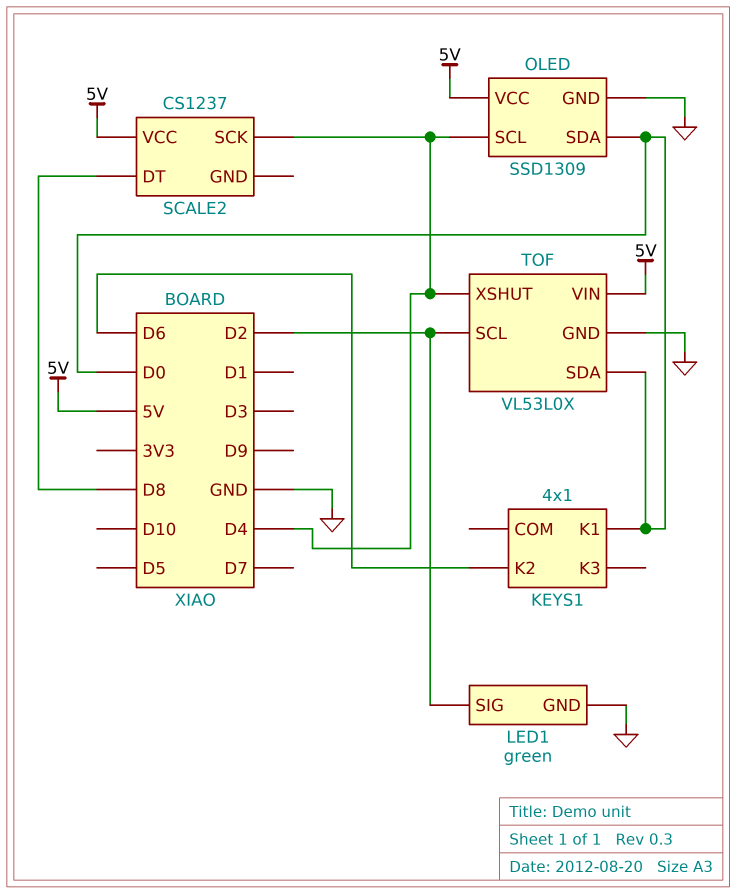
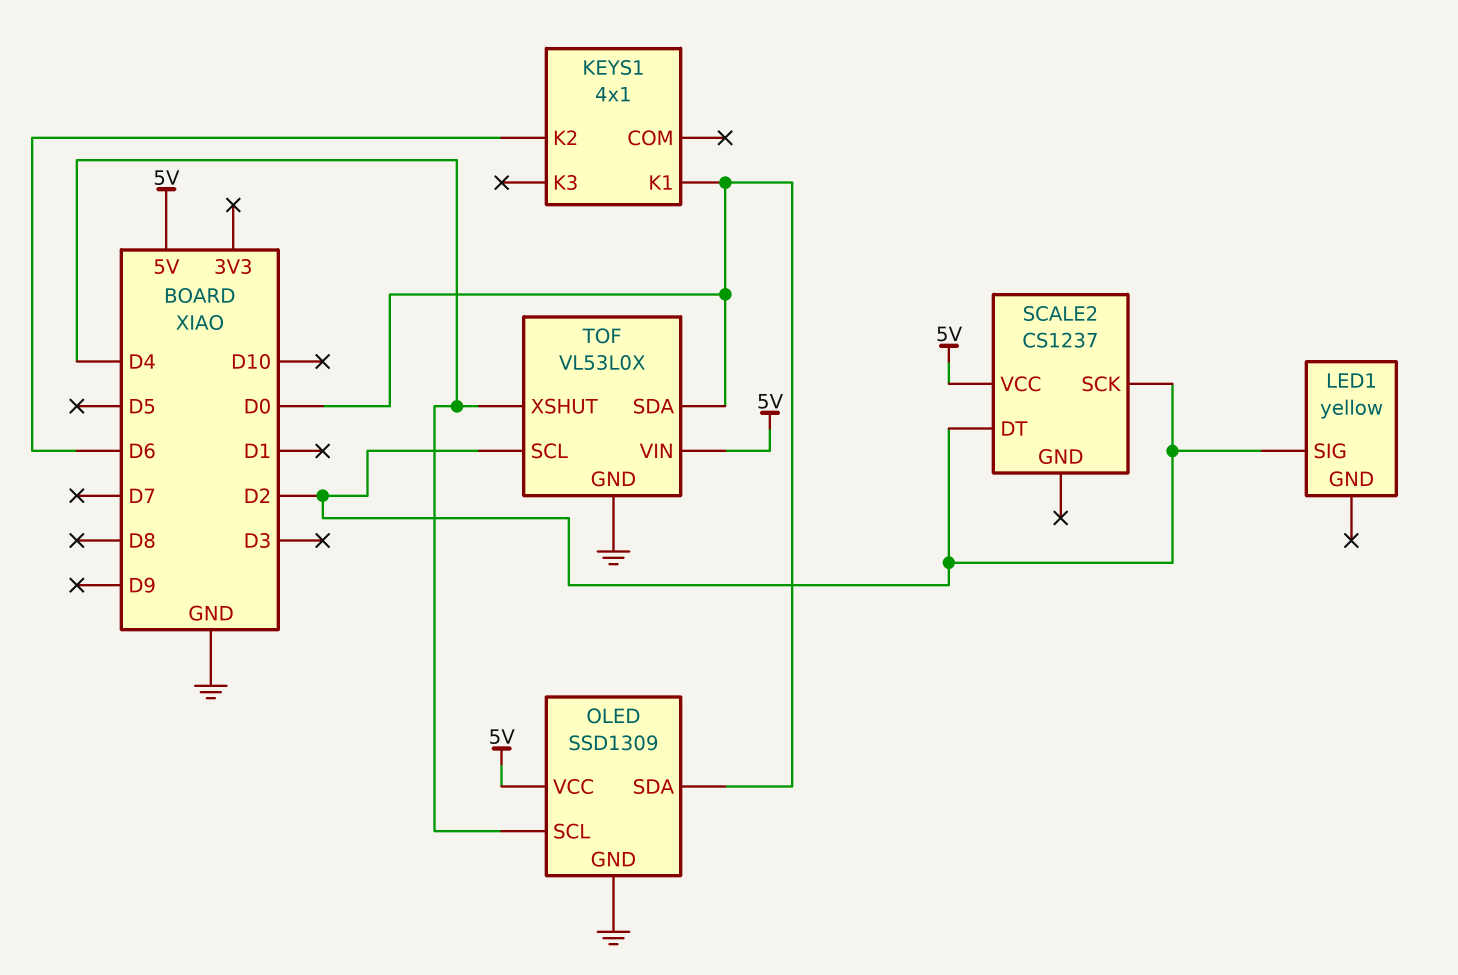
LED1: green -> yellow
LED1 pin GND: GND -> none
SCALE2 pin DT: D8 -> D2
SCALE2 pin SCK: D4 -> D2

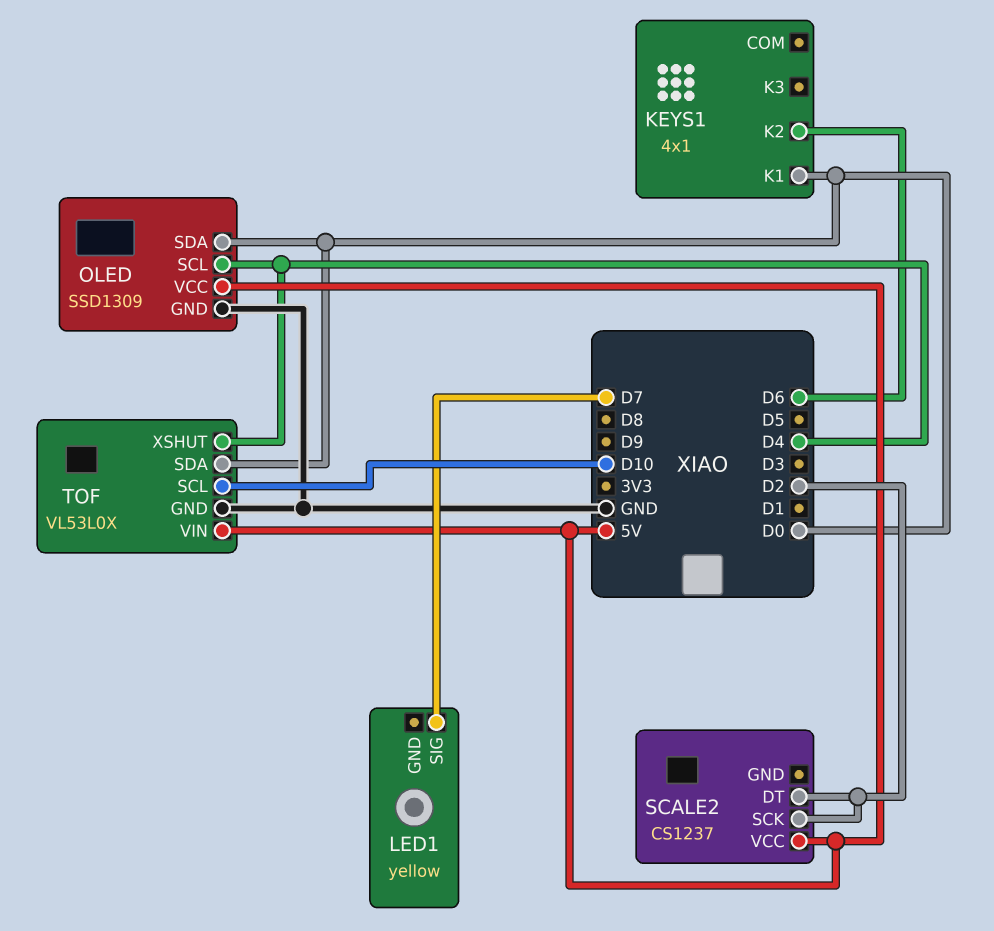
LED1 pin SIG: D2 -> D7
TOF pin SCL: D2 -> D10

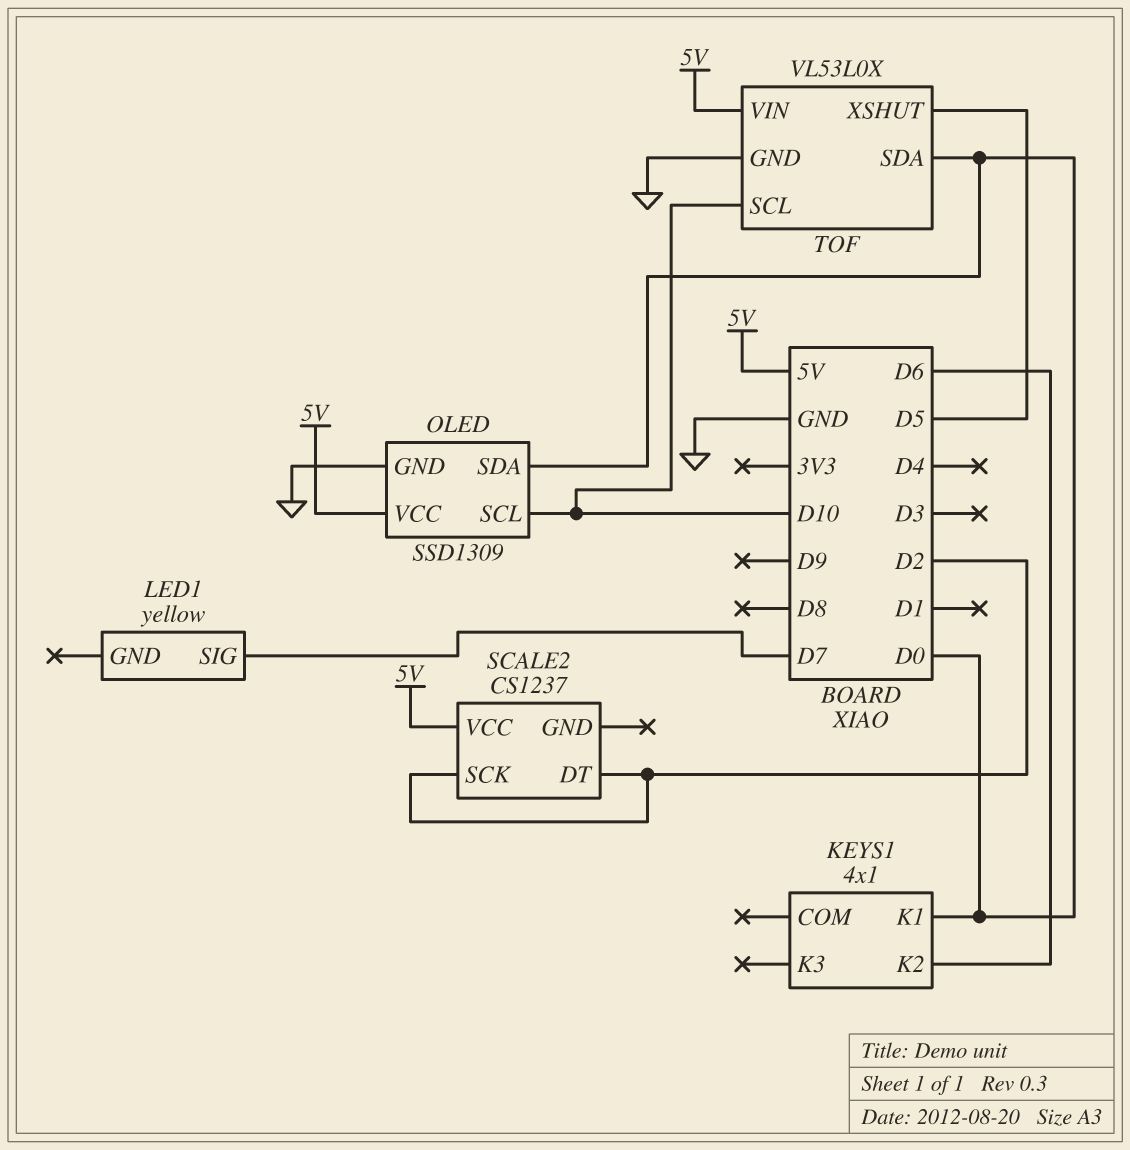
OLED pin SCL: D4 -> D10
TOF pin XSHUT: D4 -> D5

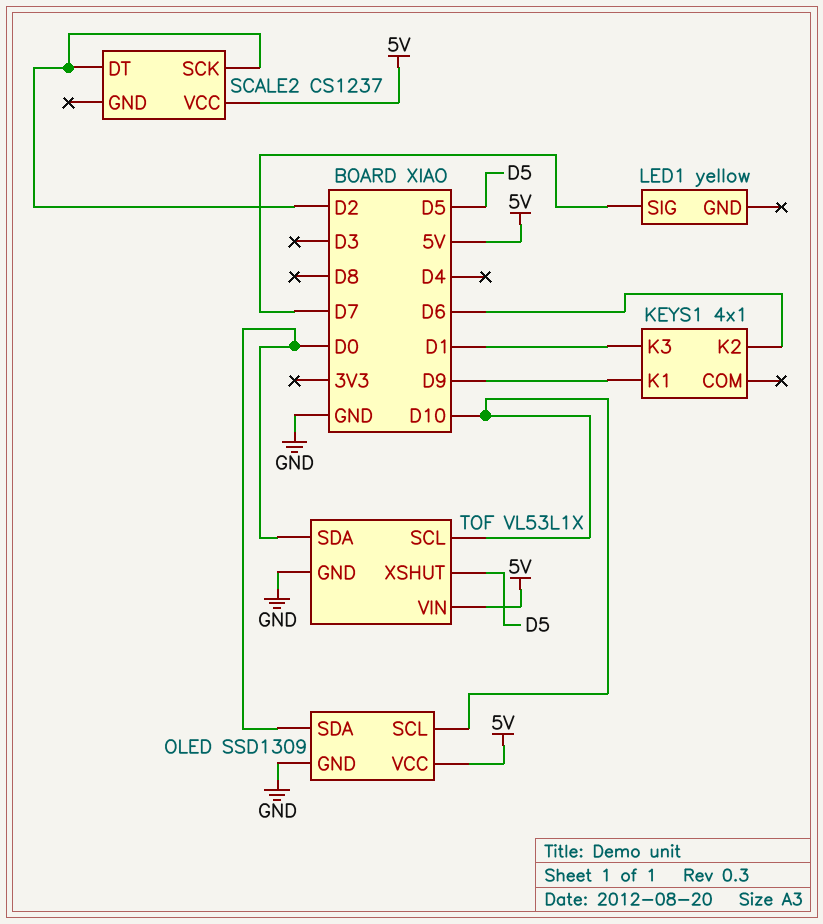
KEYS1 pin K1: D0 -> D9
KEYS1 pin K3: none -> D1
TOF: VL53L0X -> VL53L1X

